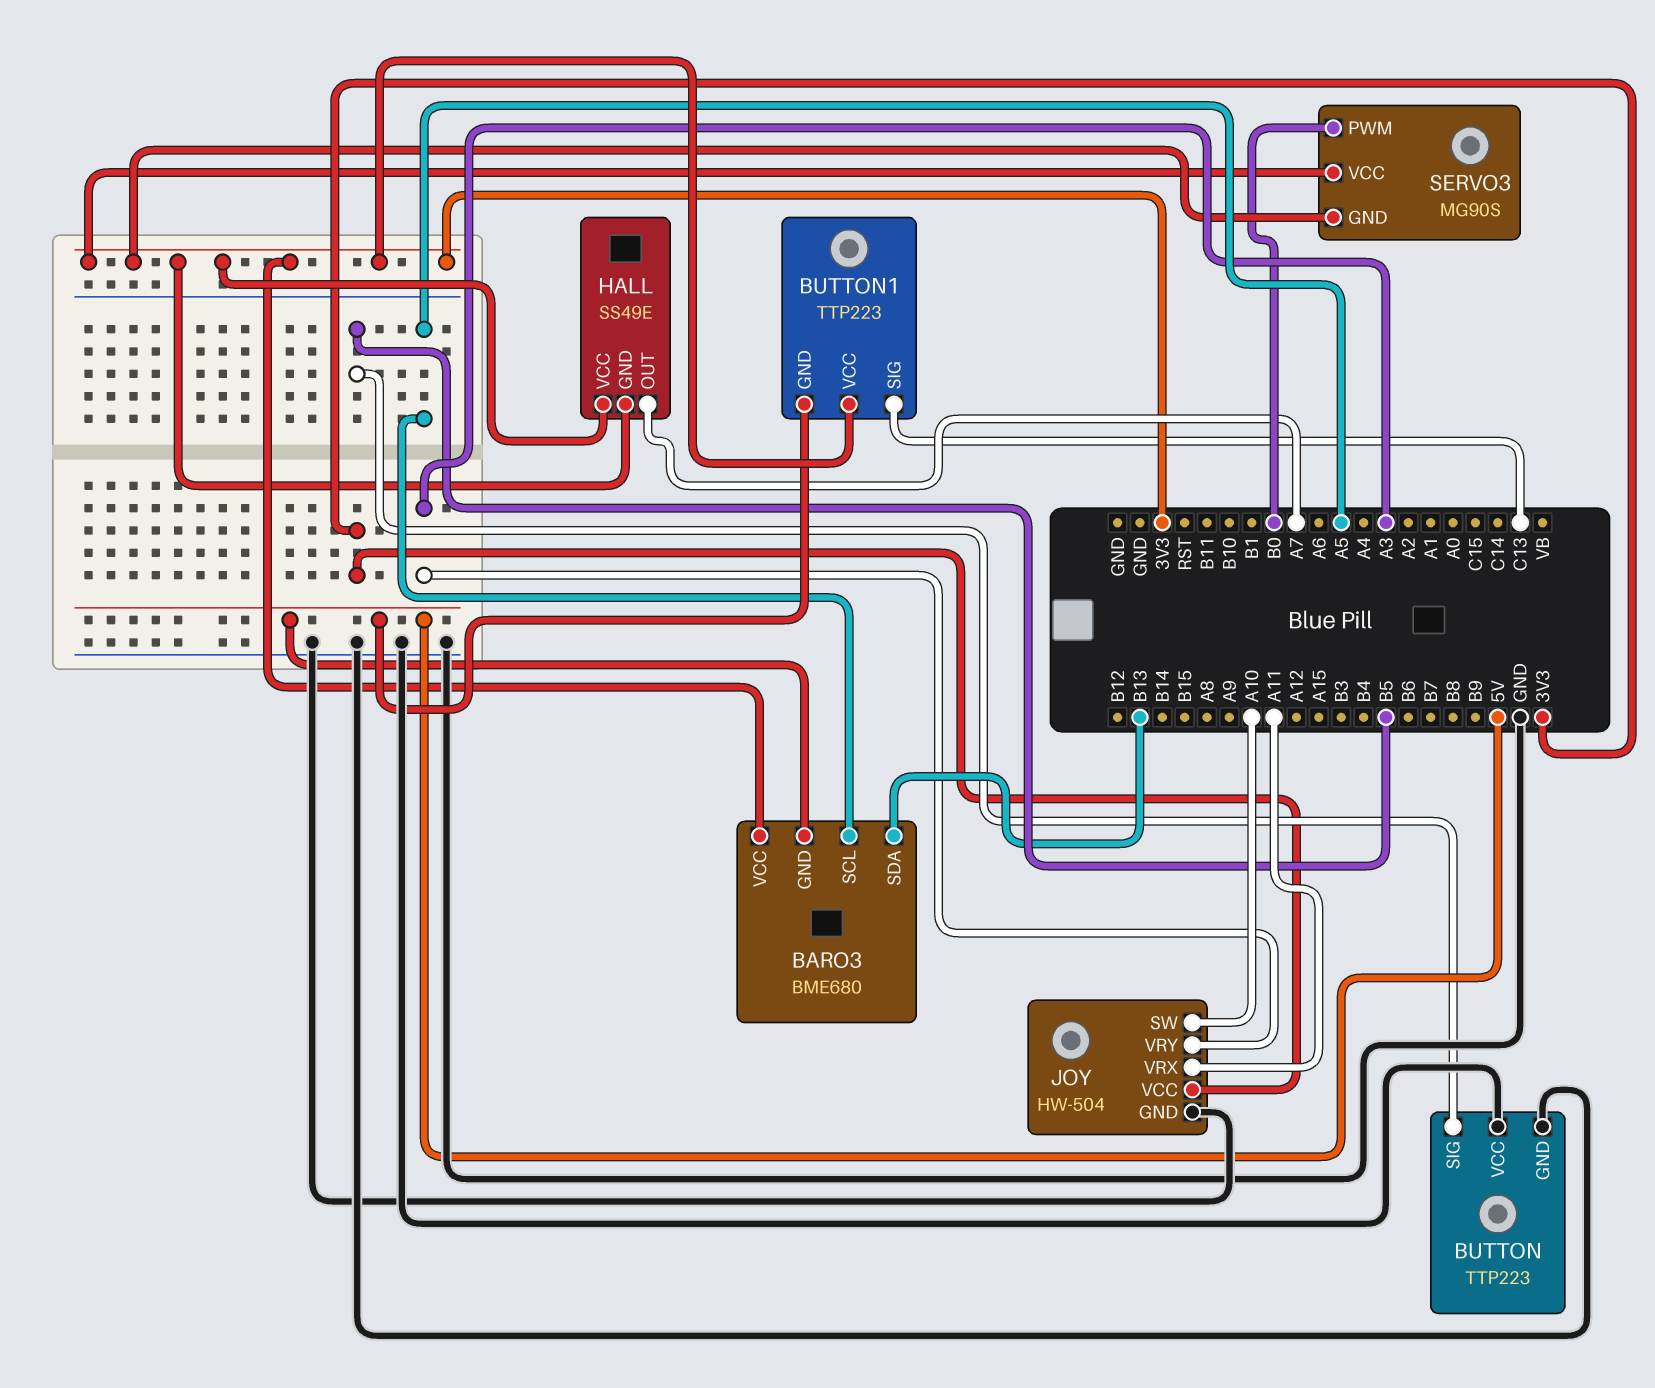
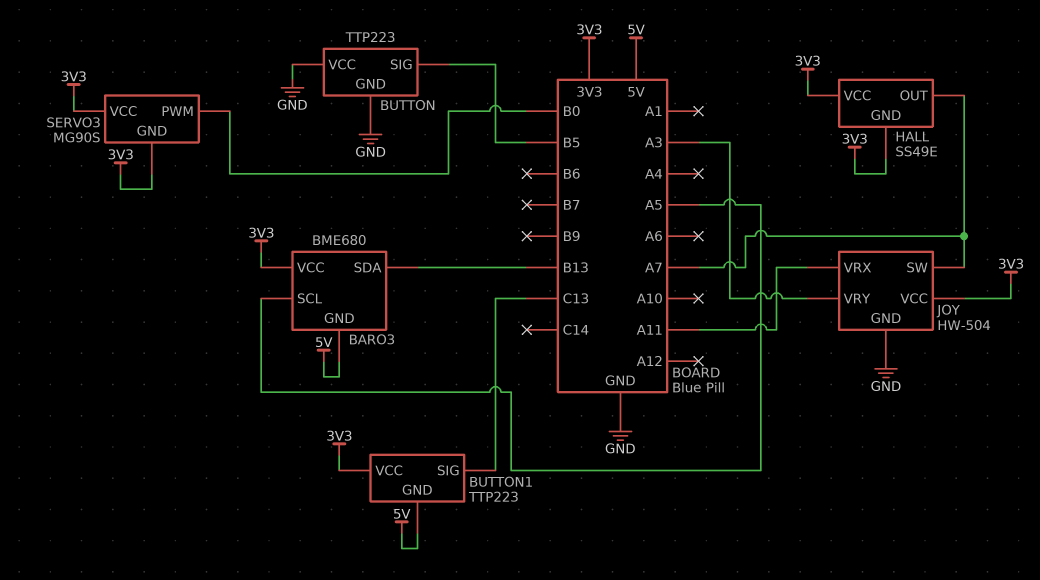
JOY pin SW: A10 -> A7

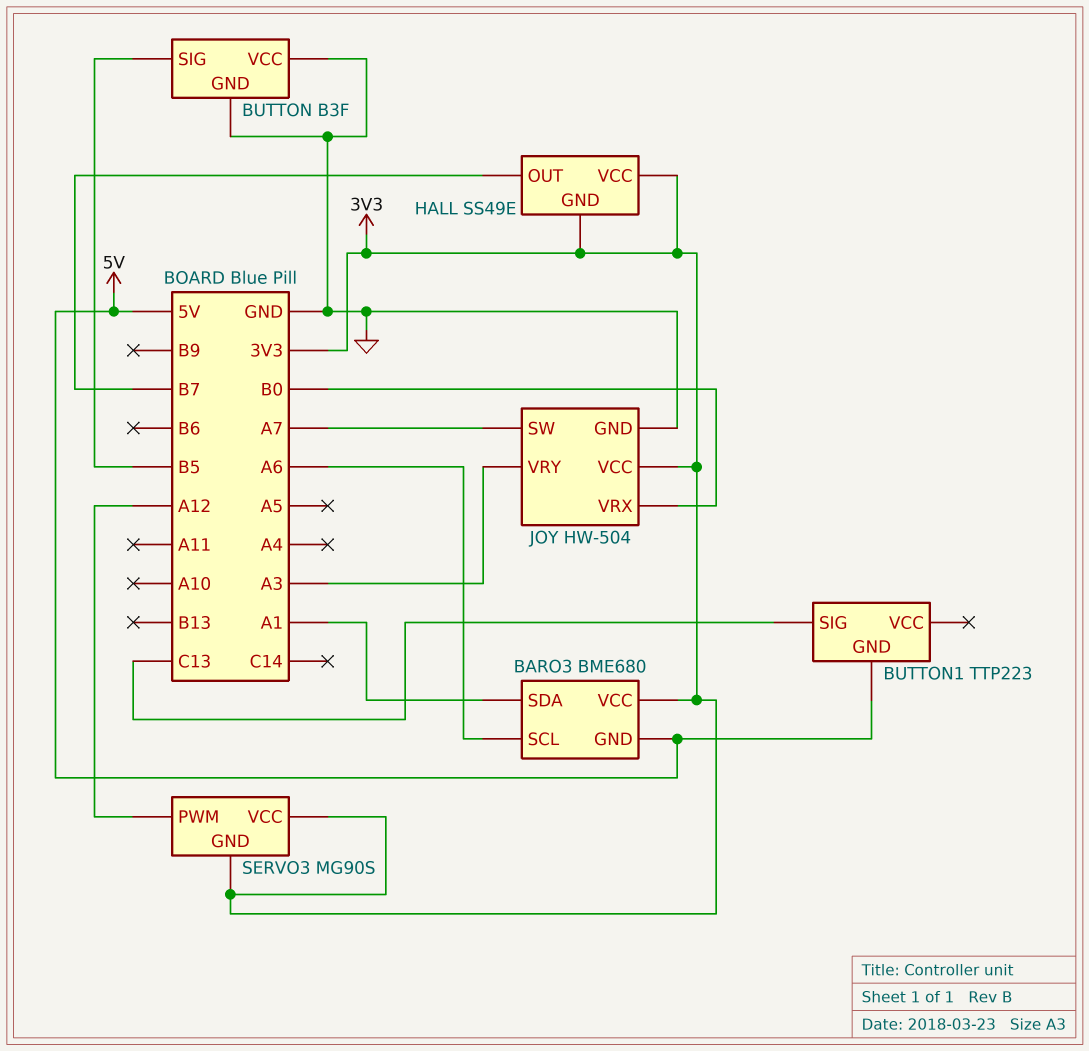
BARO3 pin SCL: A5 -> A6
BARO3 pin SDA: B13 -> A1
BUTTON: TTP223 -> B3F
BUTTON1 pin VCC: 3V3 -> none
HALL pin OUT: A7 -> B7
JOY pin VRX: A11 -> B0
SERVO3 pin PWM: B0 -> A12

